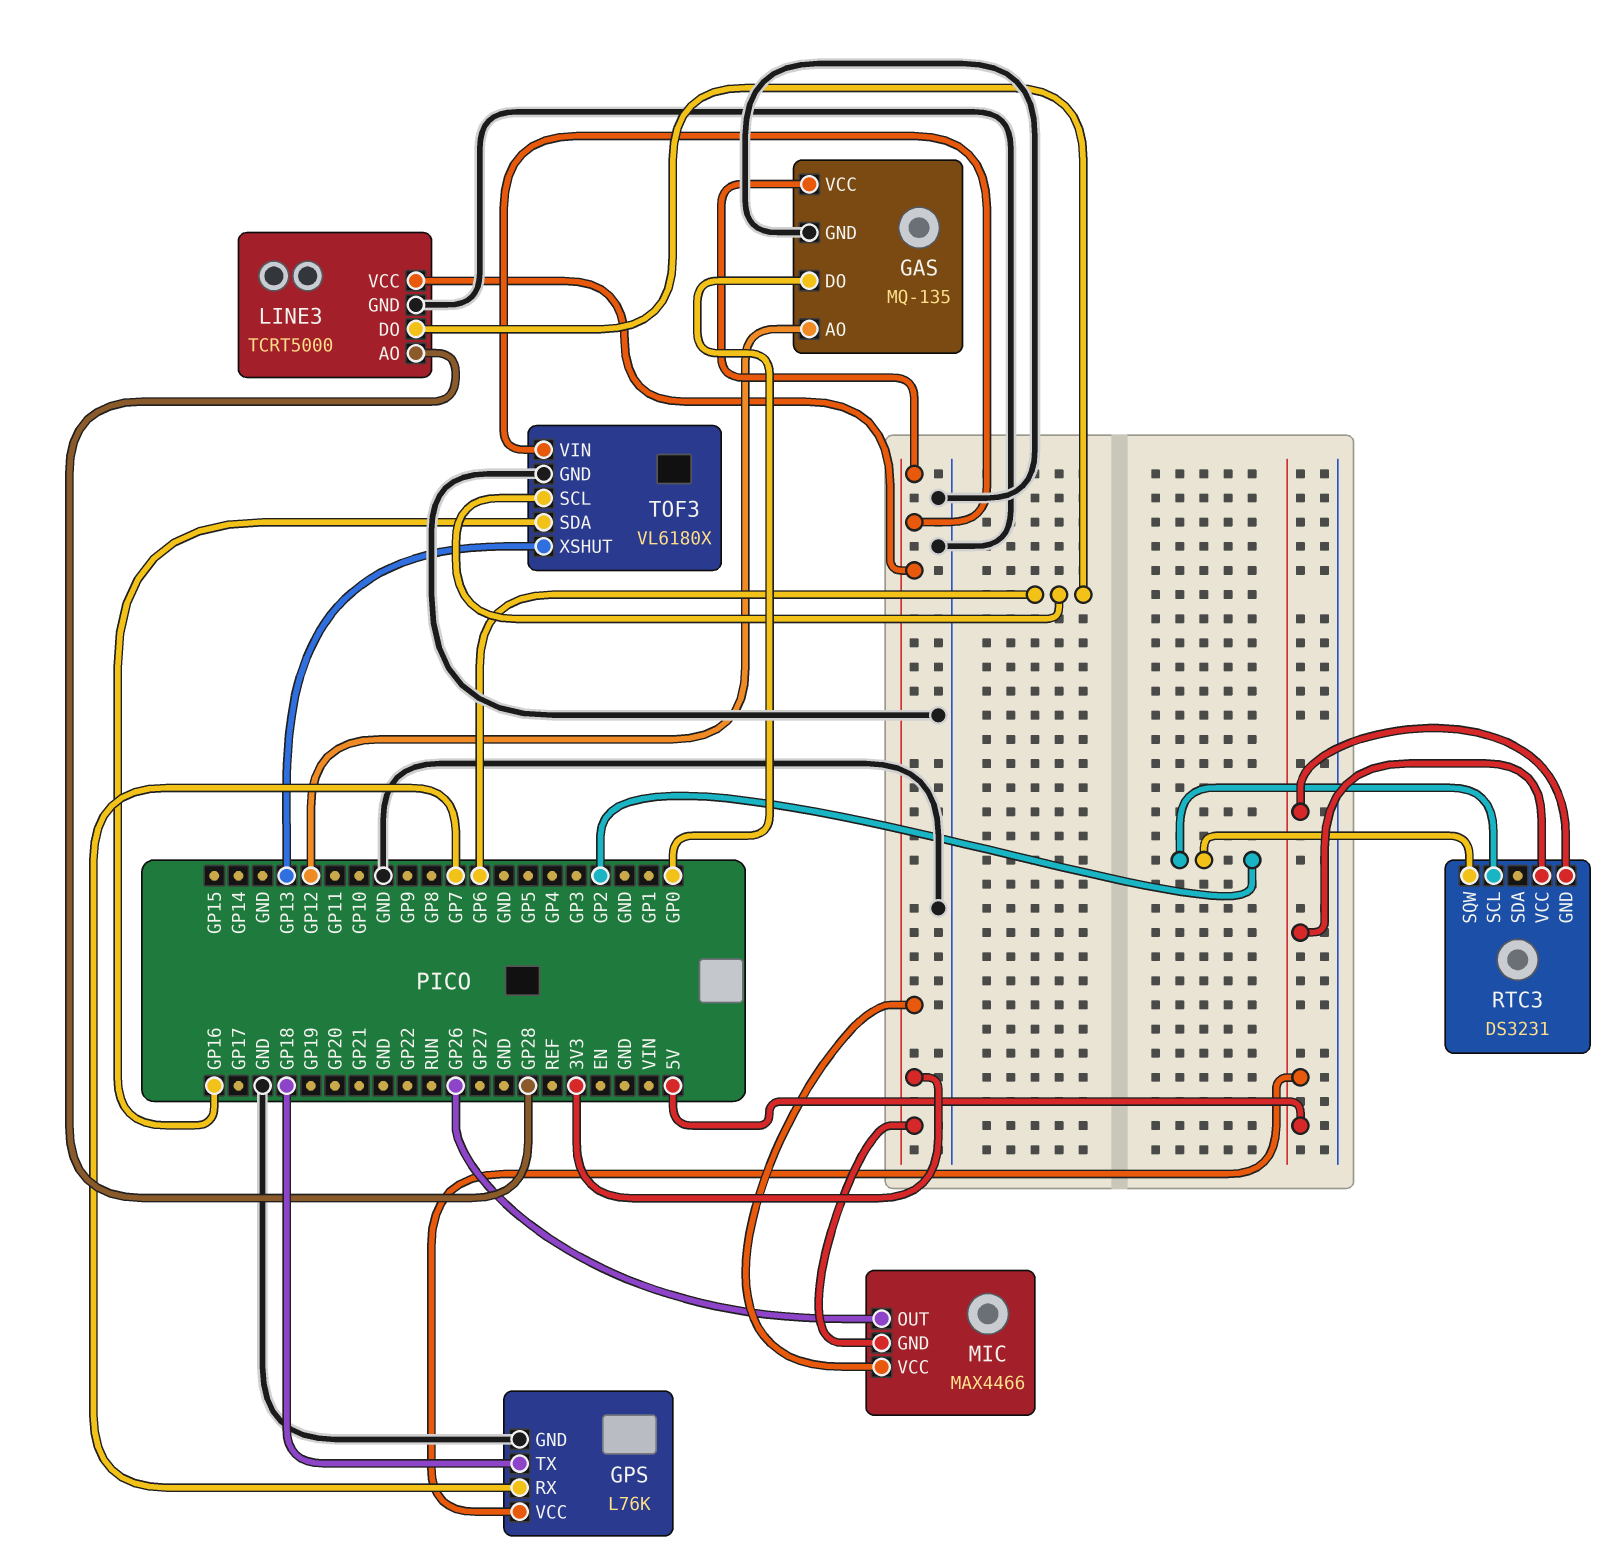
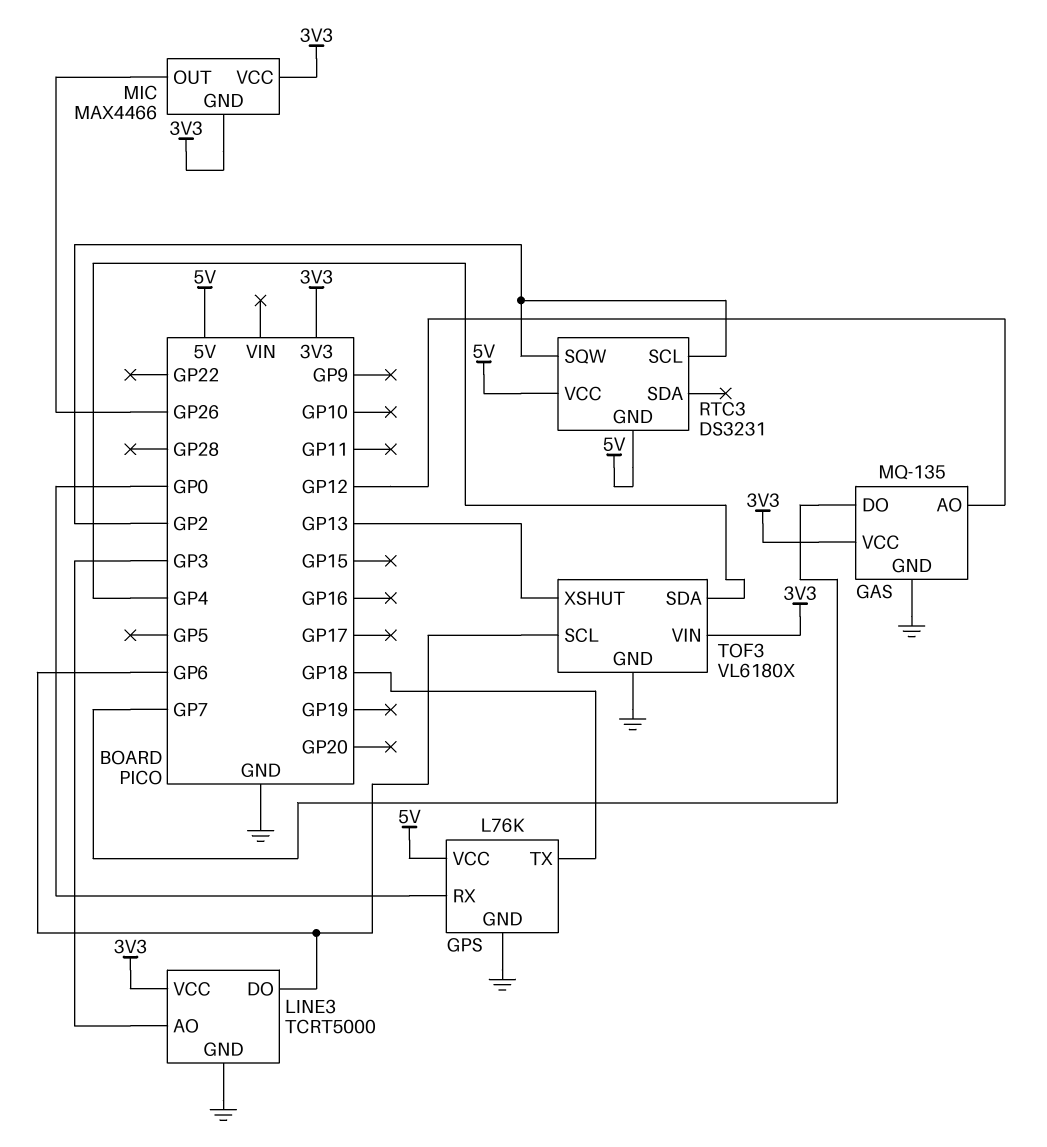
GAS pin DO: GP0 -> GP7
GPS pin RX: GP7 -> GP0
LINE3 pin AO: GP28 -> GP3
TOF3 pin SDA: GP16 -> GP4

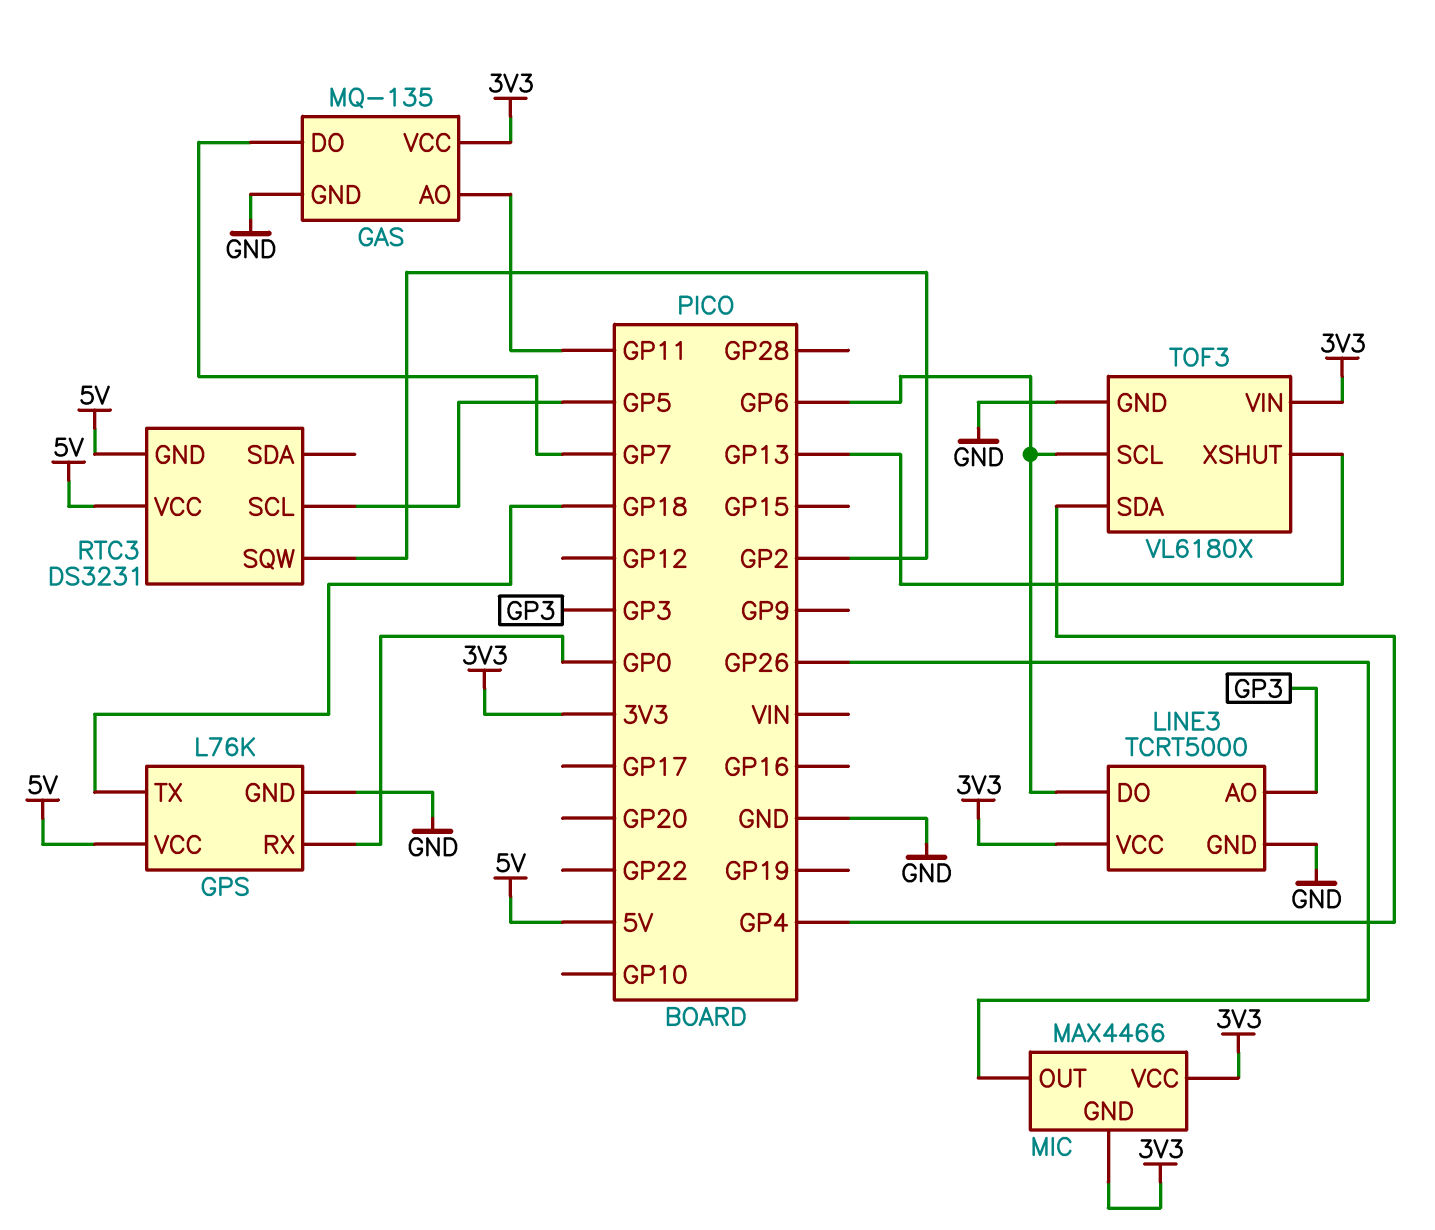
GAS pin AO: GP12 -> GP11
RTC3 pin SCL: GP2 -> GP5

